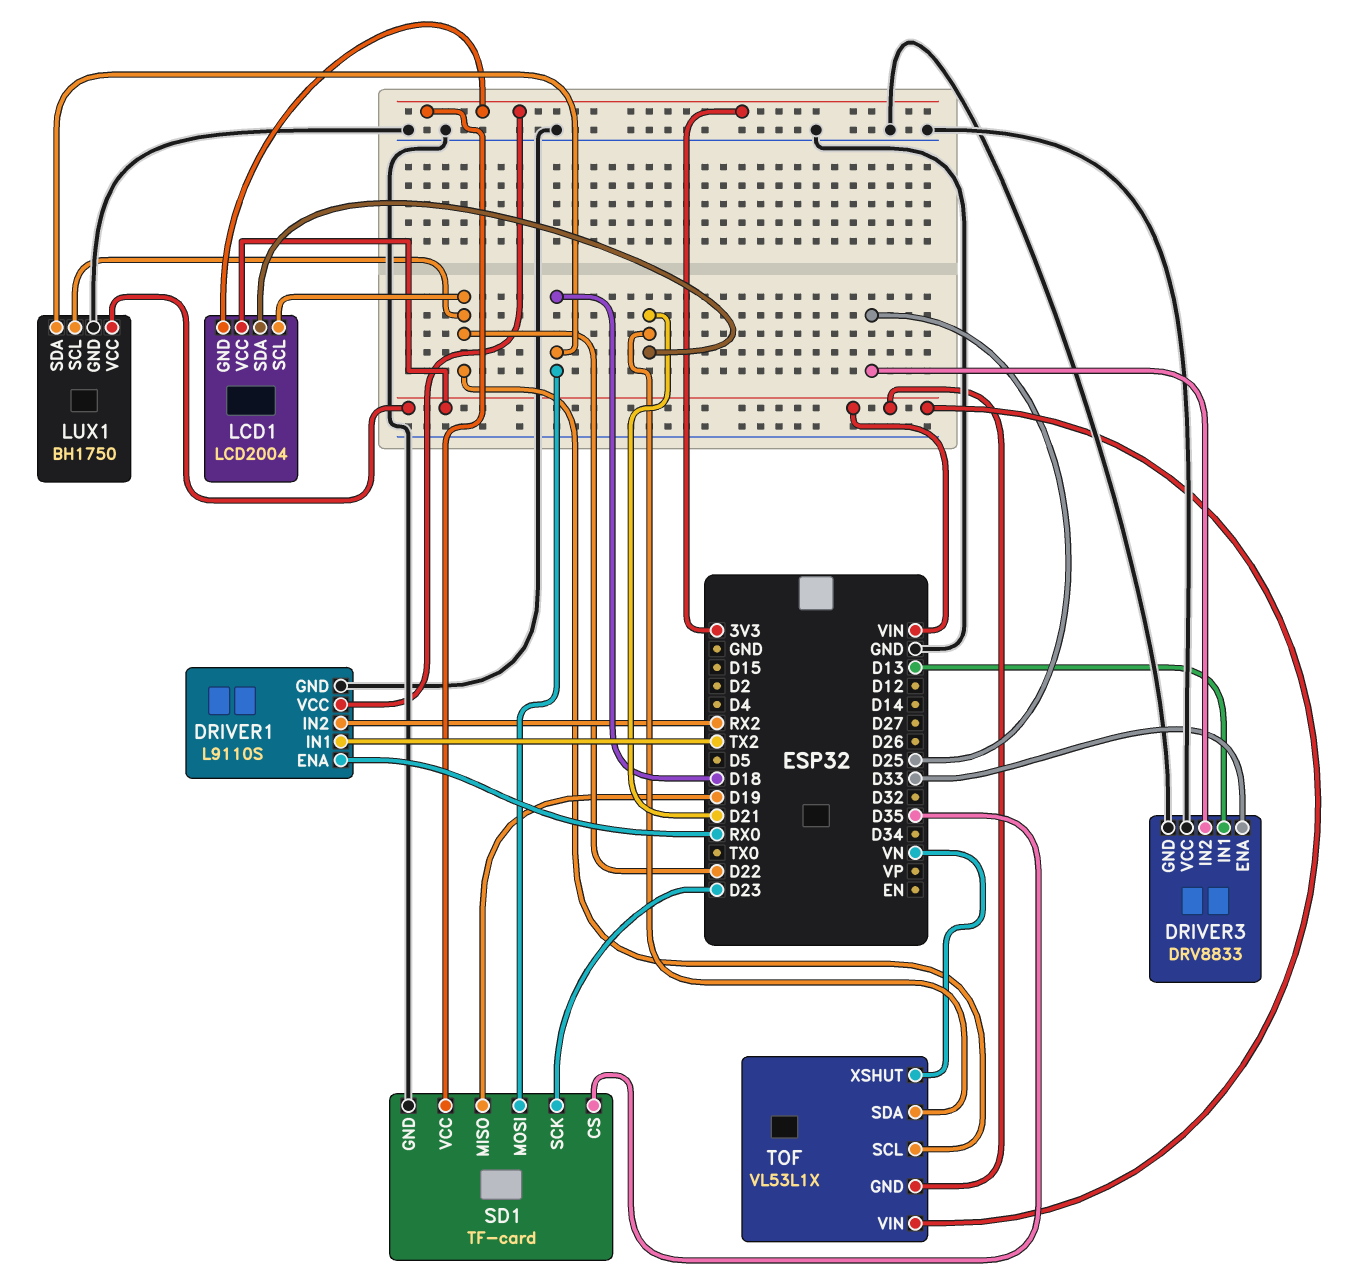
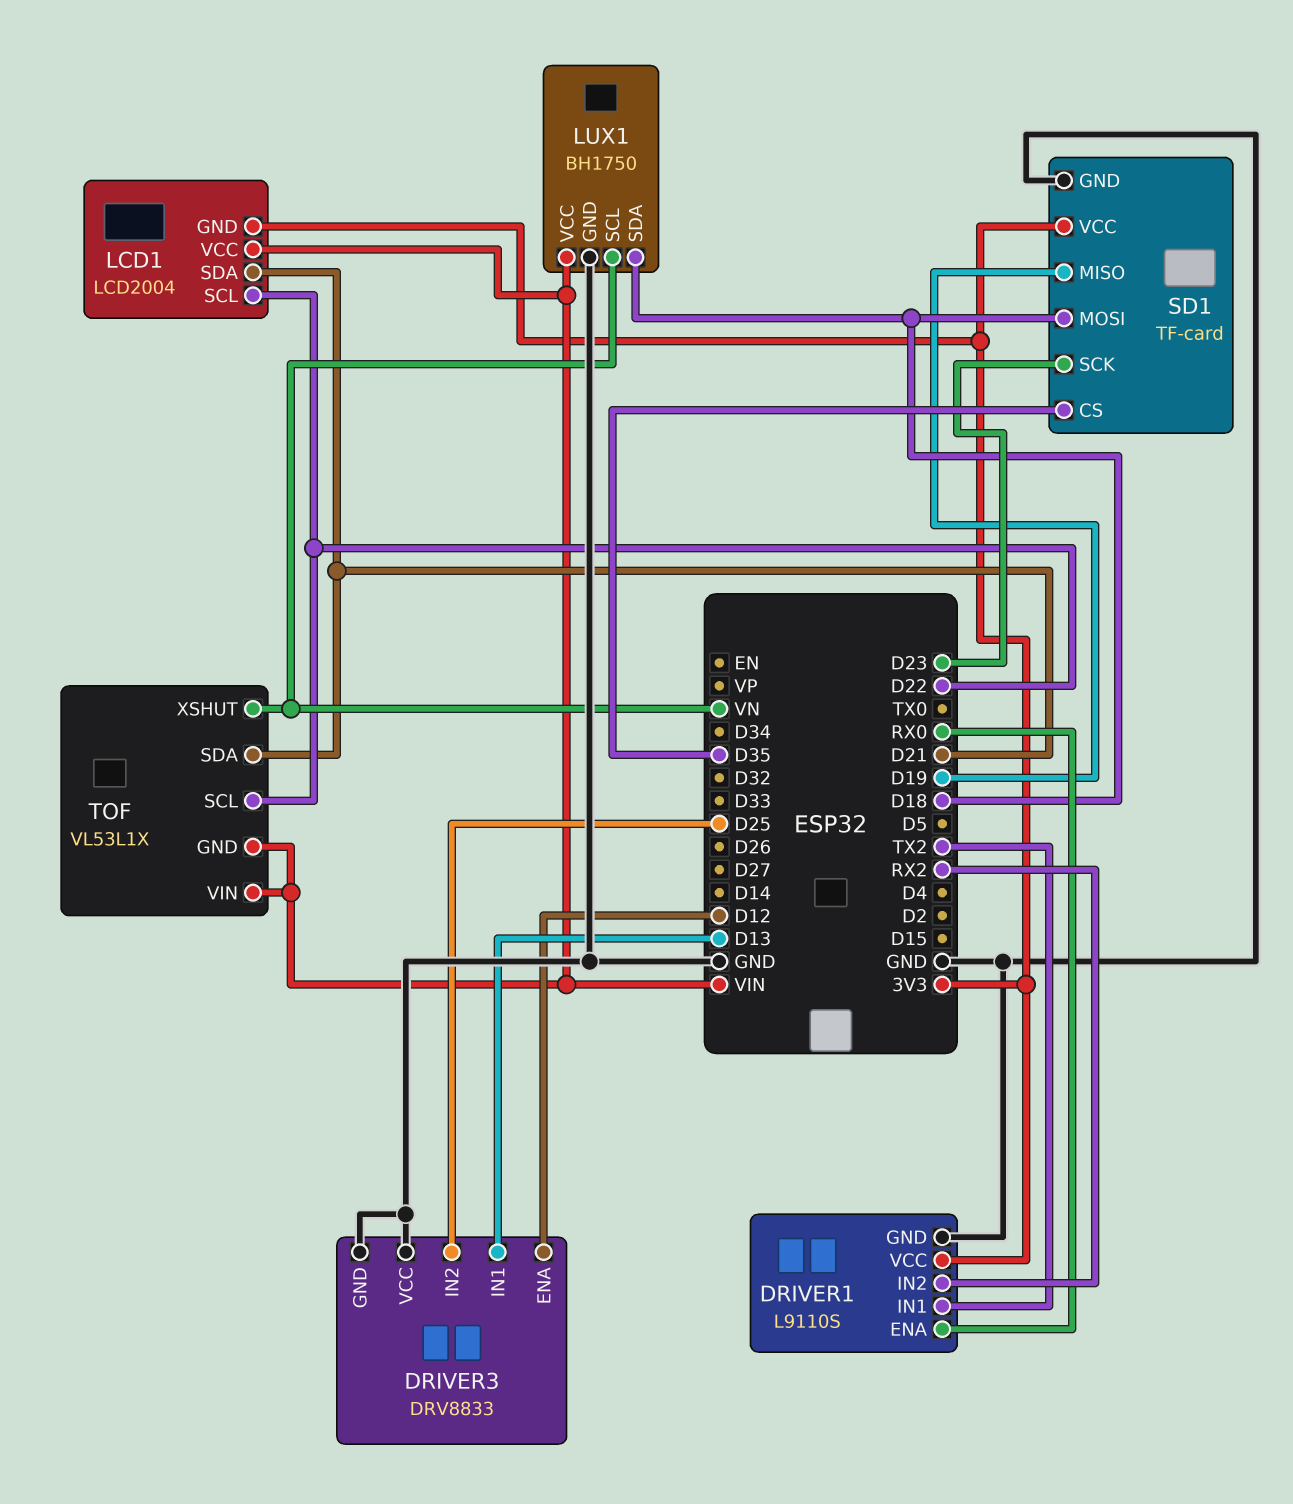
DRIVER3 pin ENA: D33 -> D12
LUX1 pin SCL: D22 -> VN

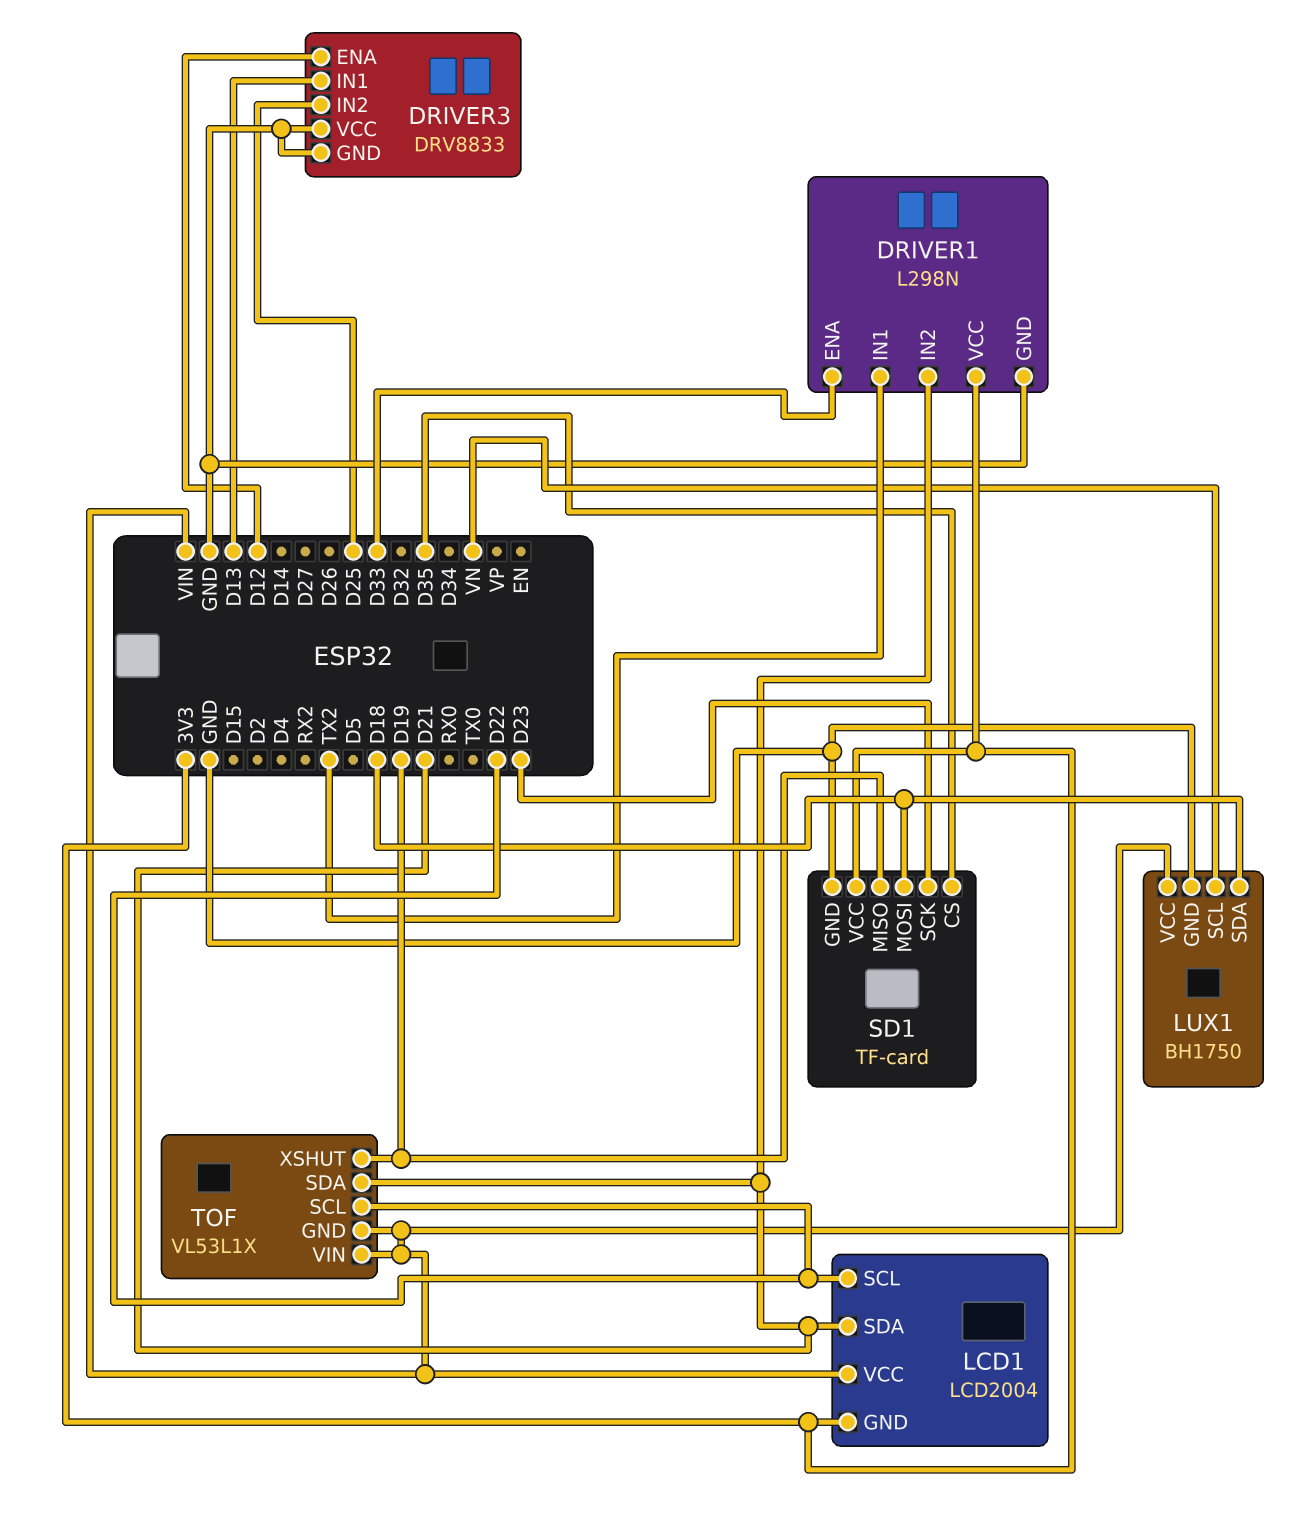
DRIVER1: L9110S -> L298N
DRIVER1 pin ENA: RX0 -> D33
DRIVER1 pin IN2: RX2 -> D21
TOF pin XSHUT: VN -> D19

